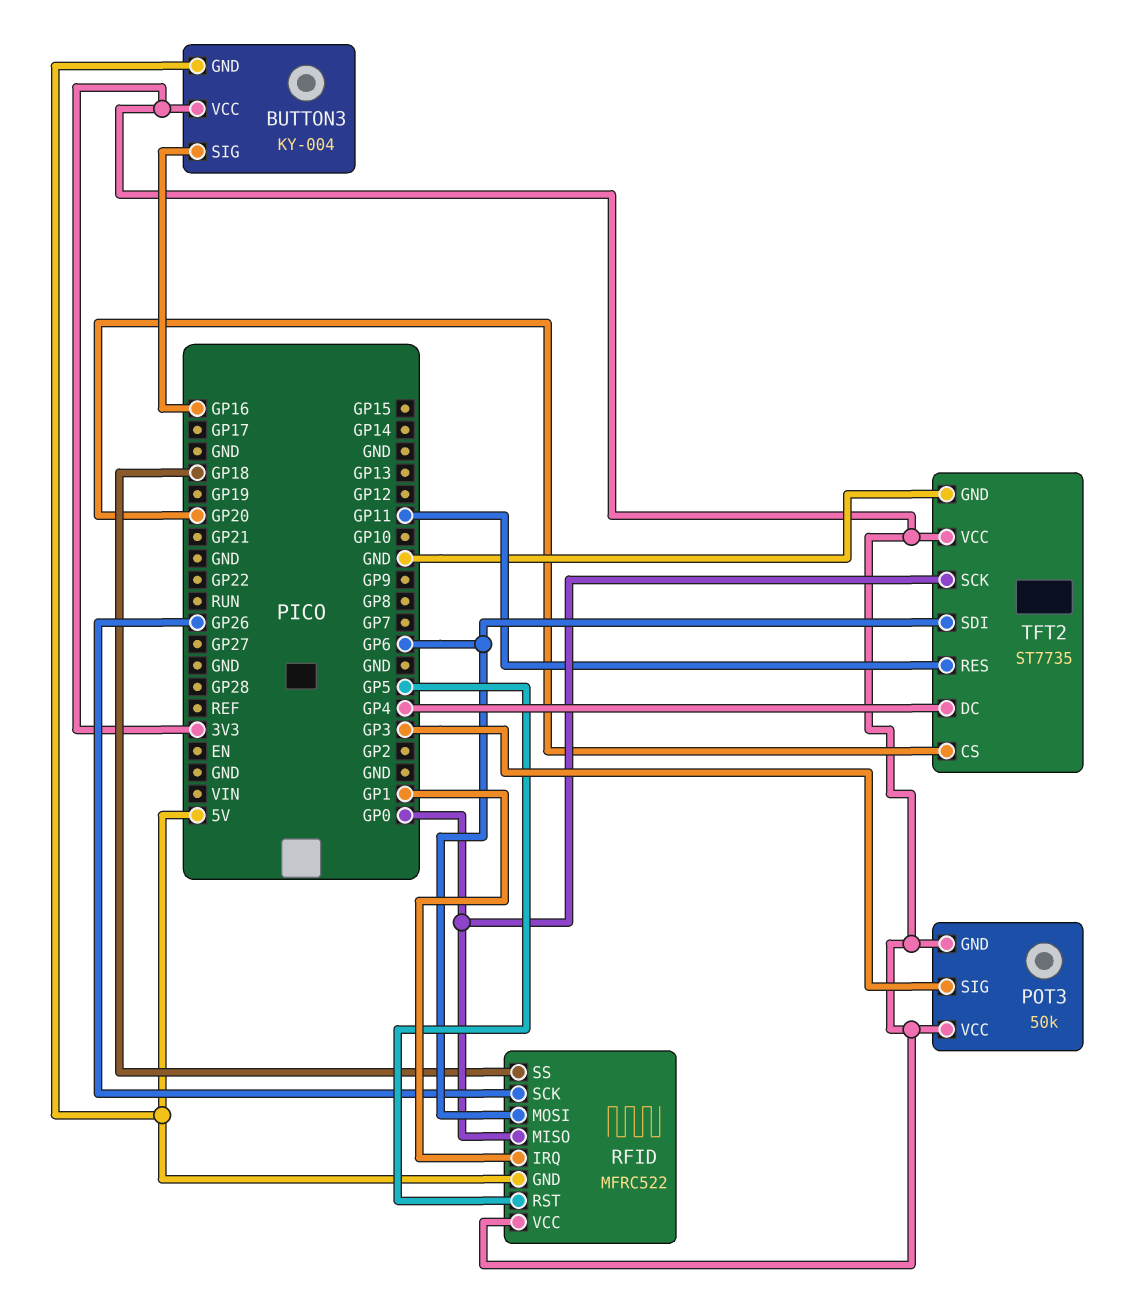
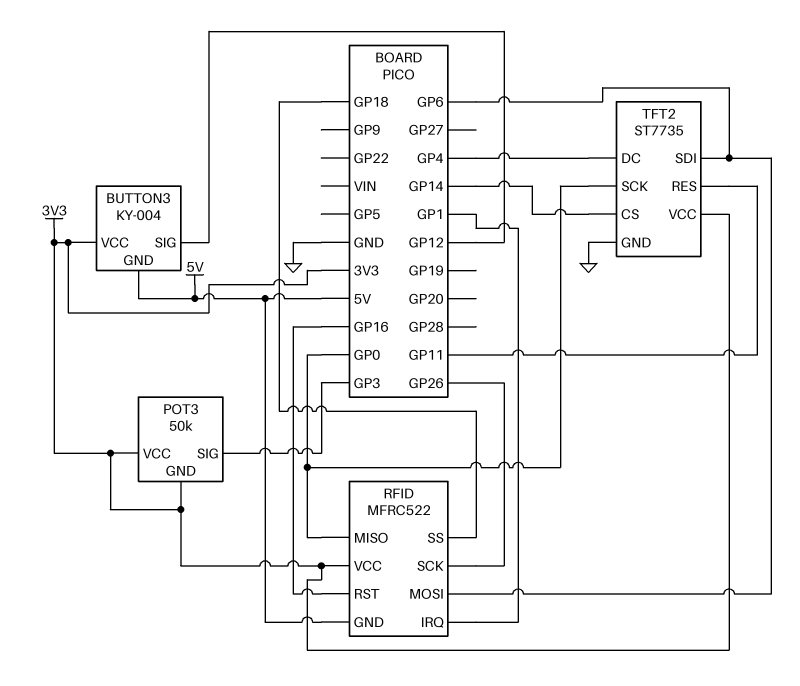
BUTTON3 pin SIG: GP16 -> GP12
RFID pin RST: GP5 -> GP16
TFT2 pin CS: GP20 -> GP14

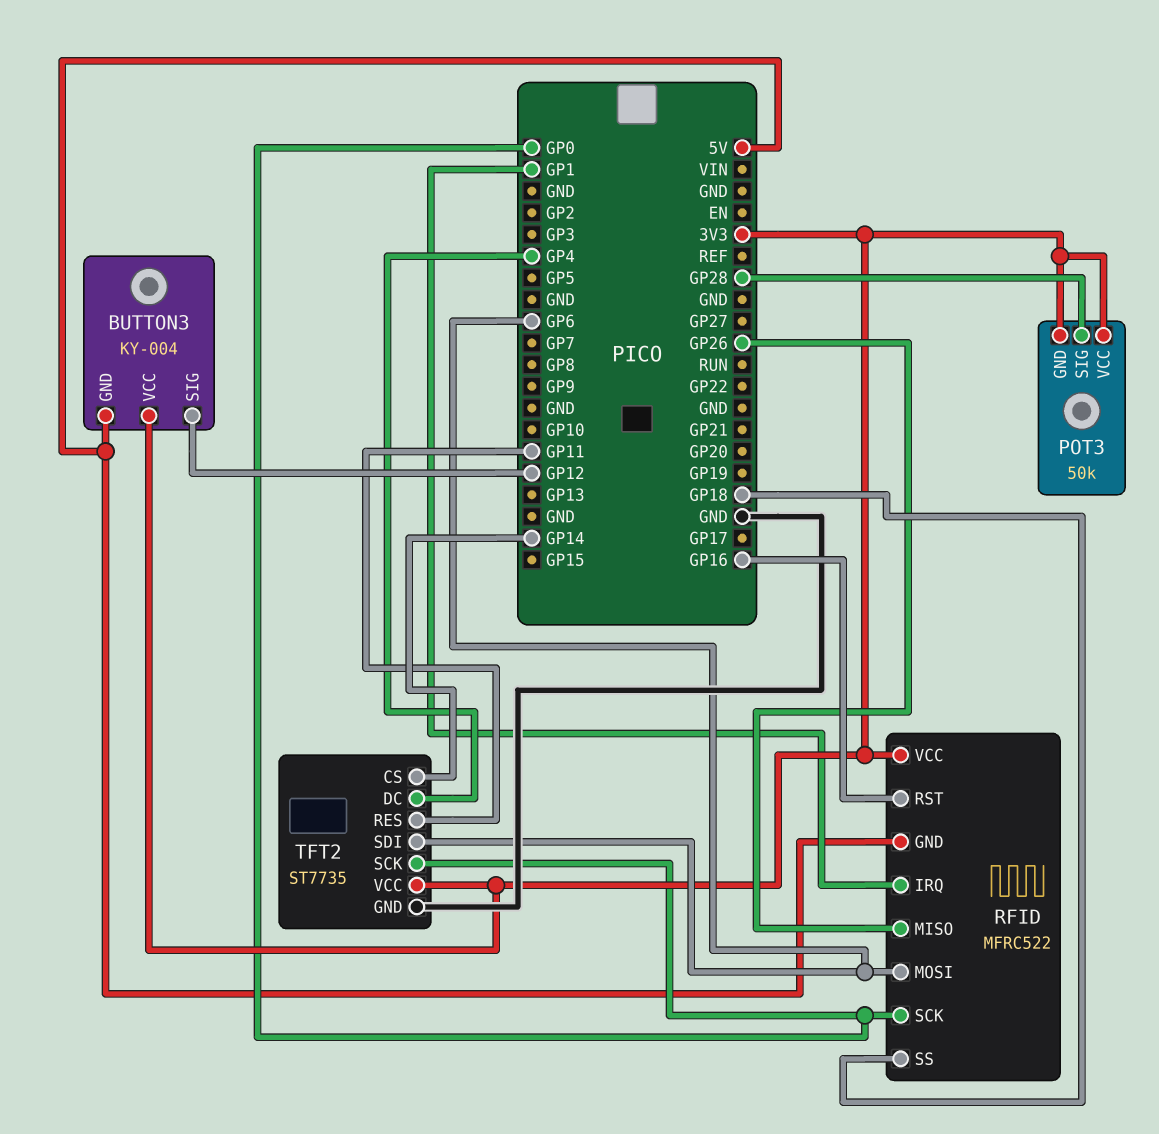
POT3 pin SIG: GP3 -> GP28
RFID pin MISO: GP0 -> GP26
RFID pin SCK: GP26 -> GP0

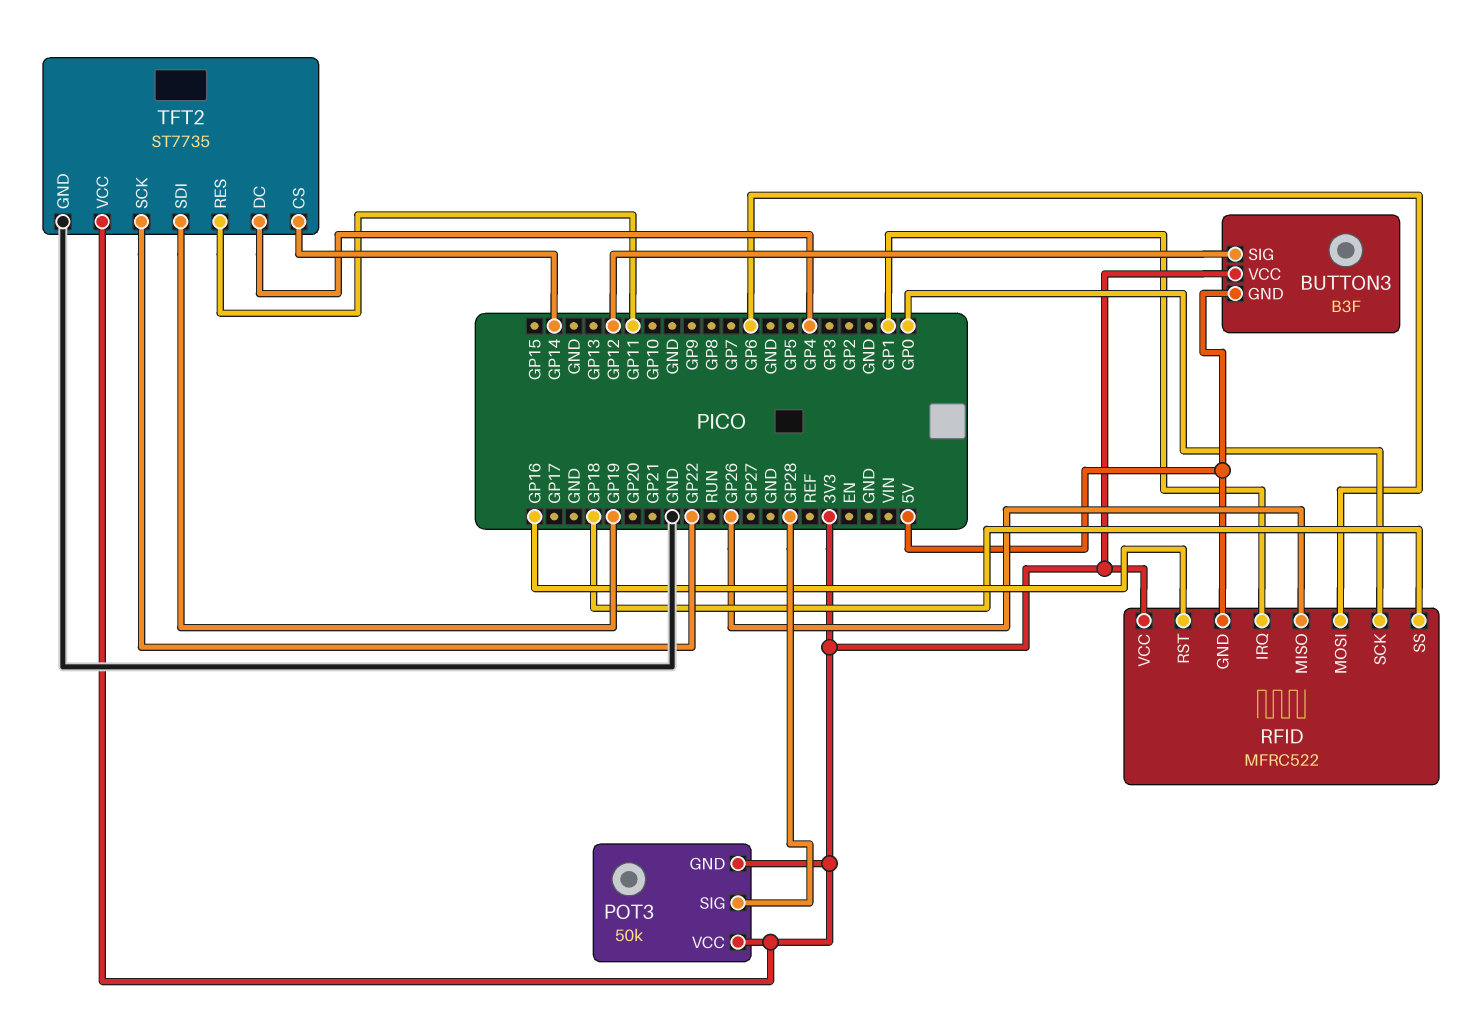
BUTTON3: KY-004 -> B3F
TFT2 pin SCK: GP0 -> GP22
TFT2 pin SDI: GP6 -> GP19

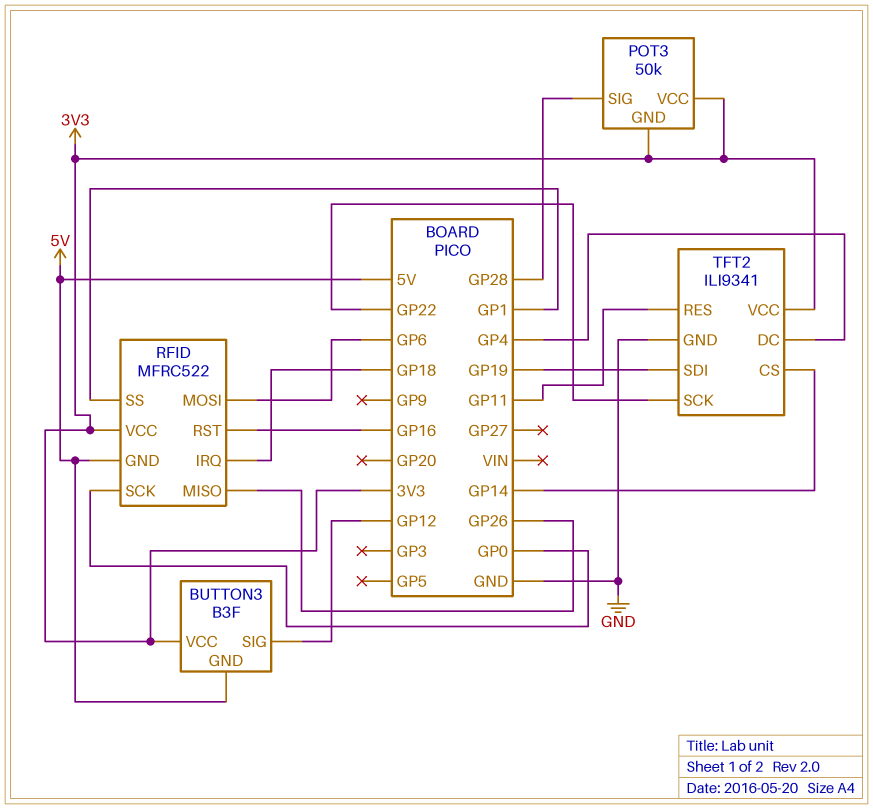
RFID pin IRQ: GP1 -> GP18
RFID pin SS: GP18 -> GP1
TFT2: ST7735 -> ILI9341

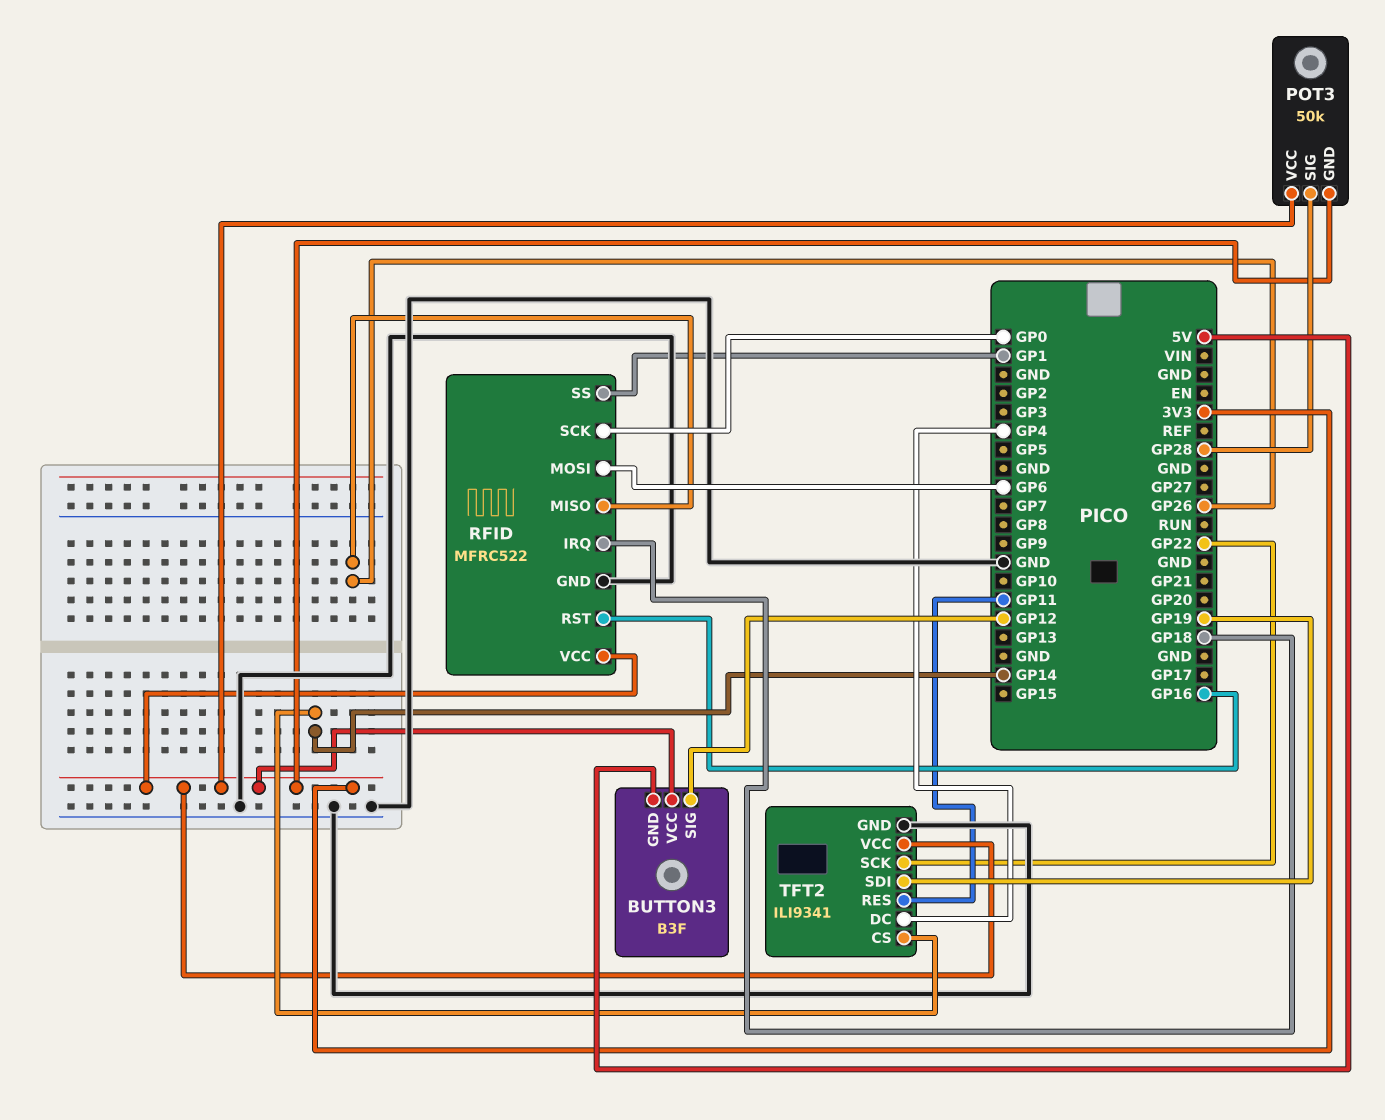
RFID pin GND: 5V -> GND

